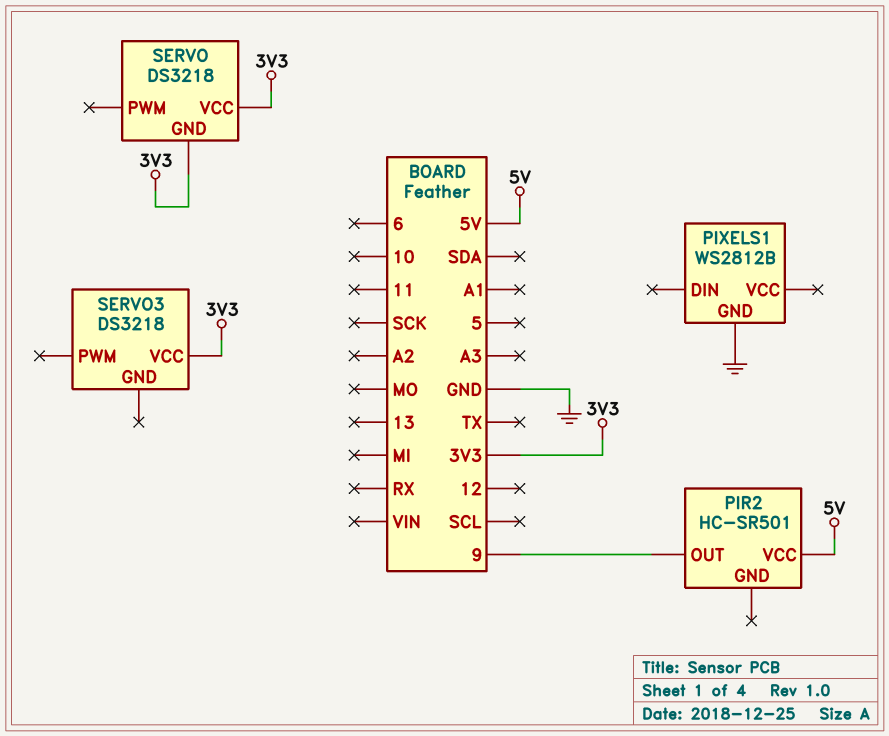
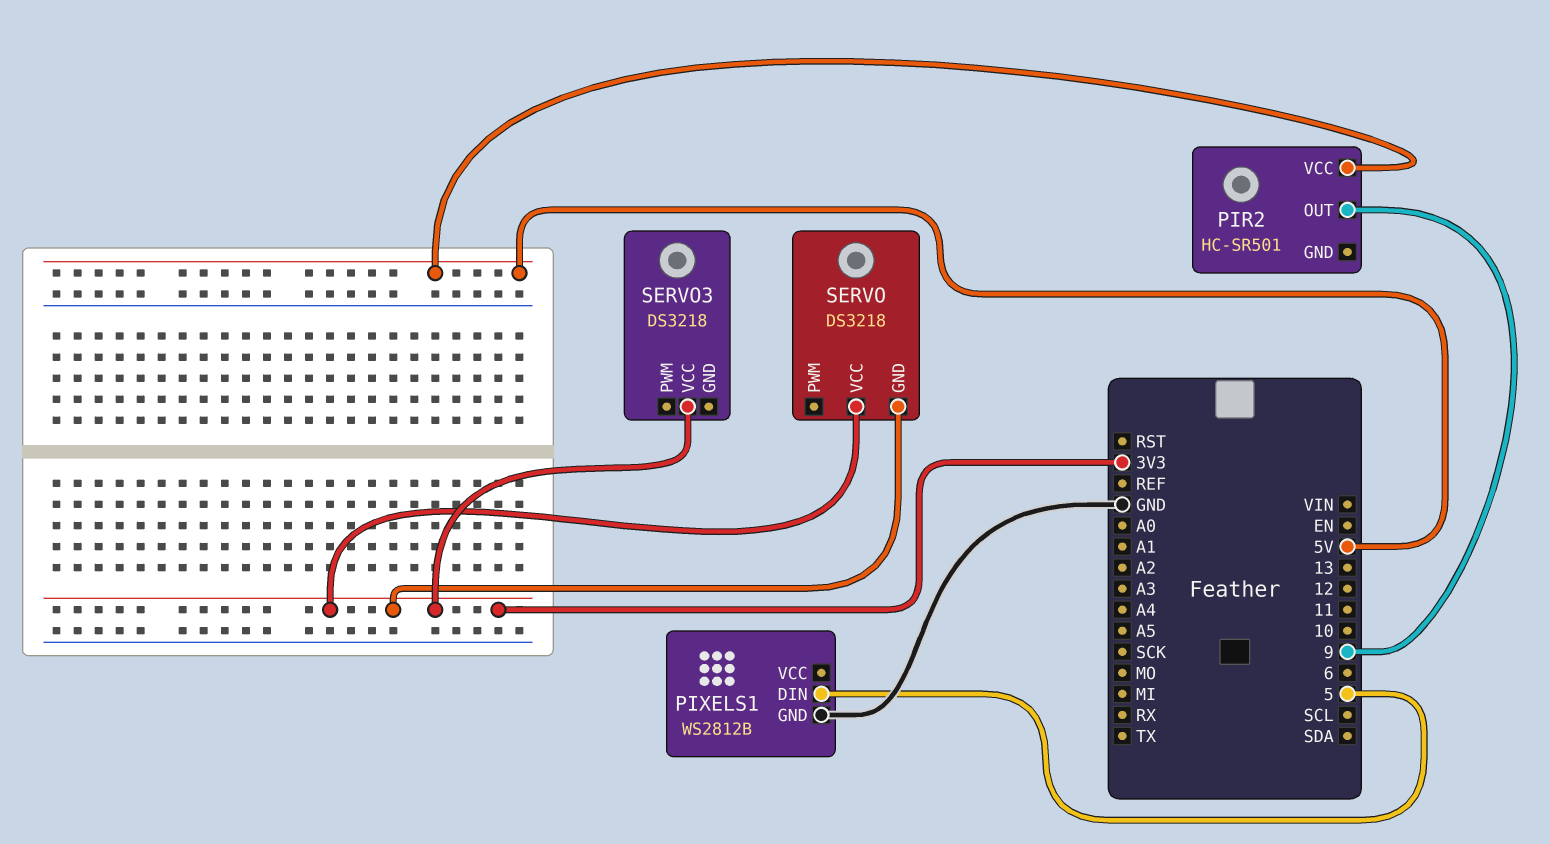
PIXELS1 pin DIN: none -> 5

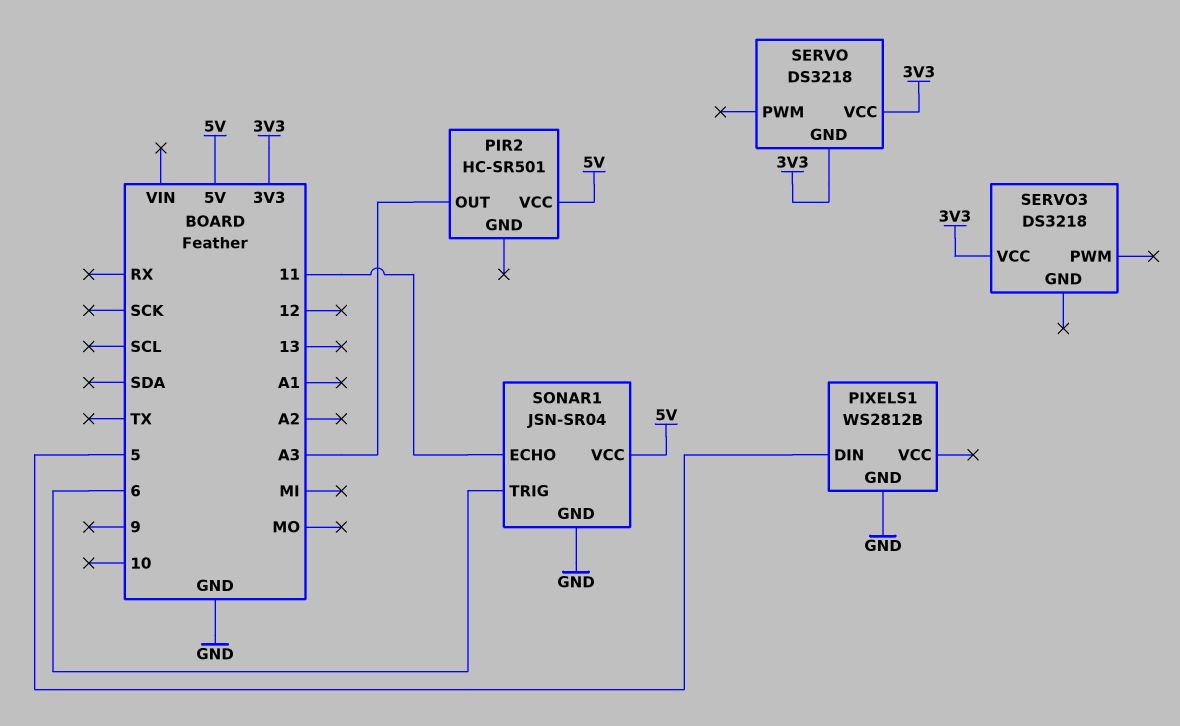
PIR2 pin OUT: 9 -> A3
SONAR1: none -> JSN-SR04
SONAR1 pin ECHO: none -> 11
SONAR1 pin GND: none -> GND
SONAR1 pin TRIG: none -> 6
SONAR1 pin VCC: none -> 5V

